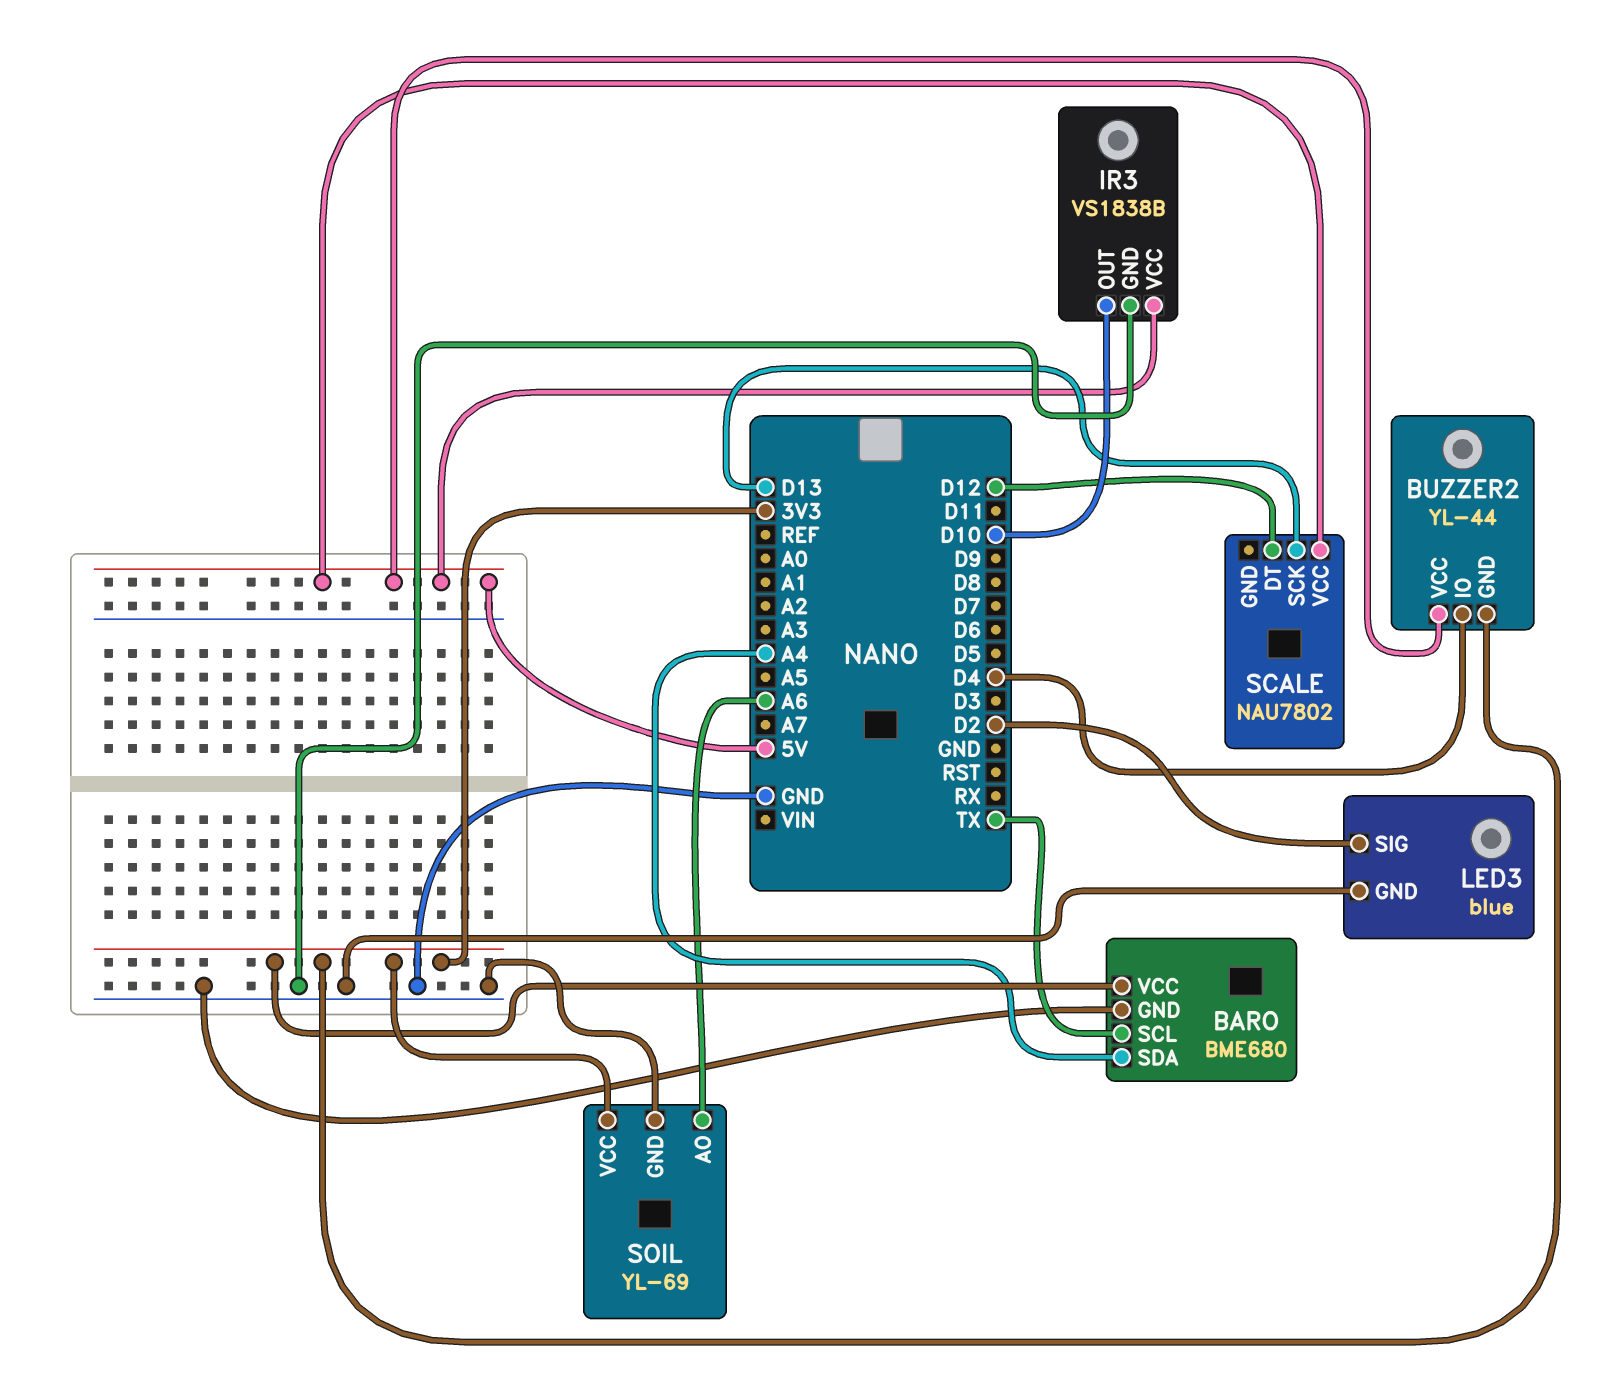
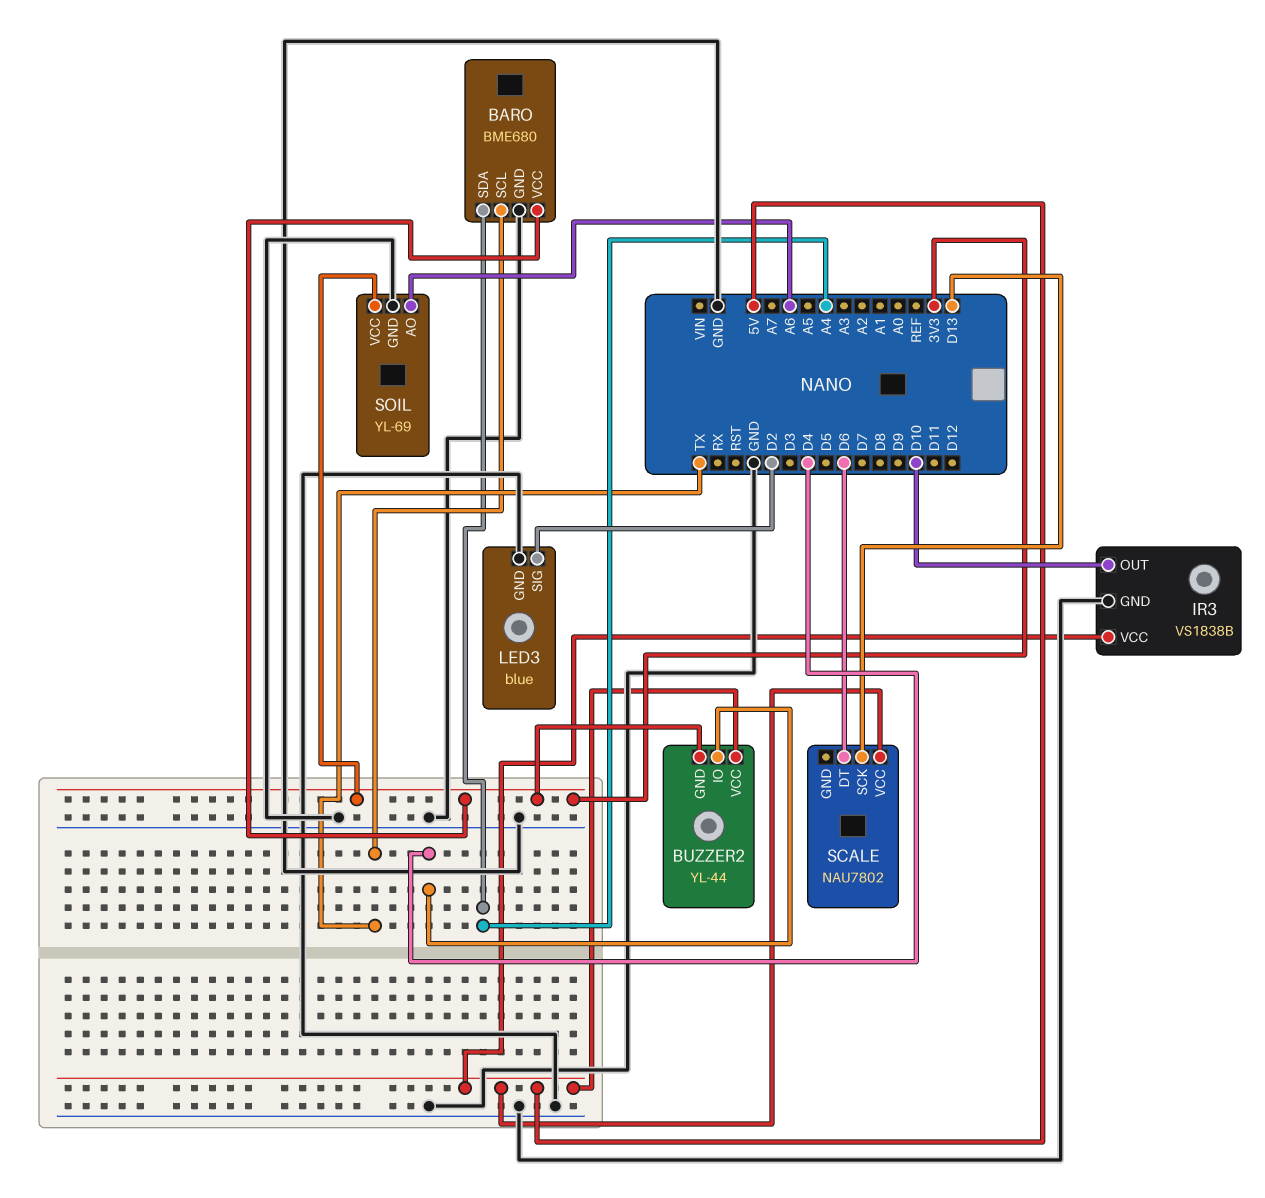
SCALE pin DT: D12 -> D6

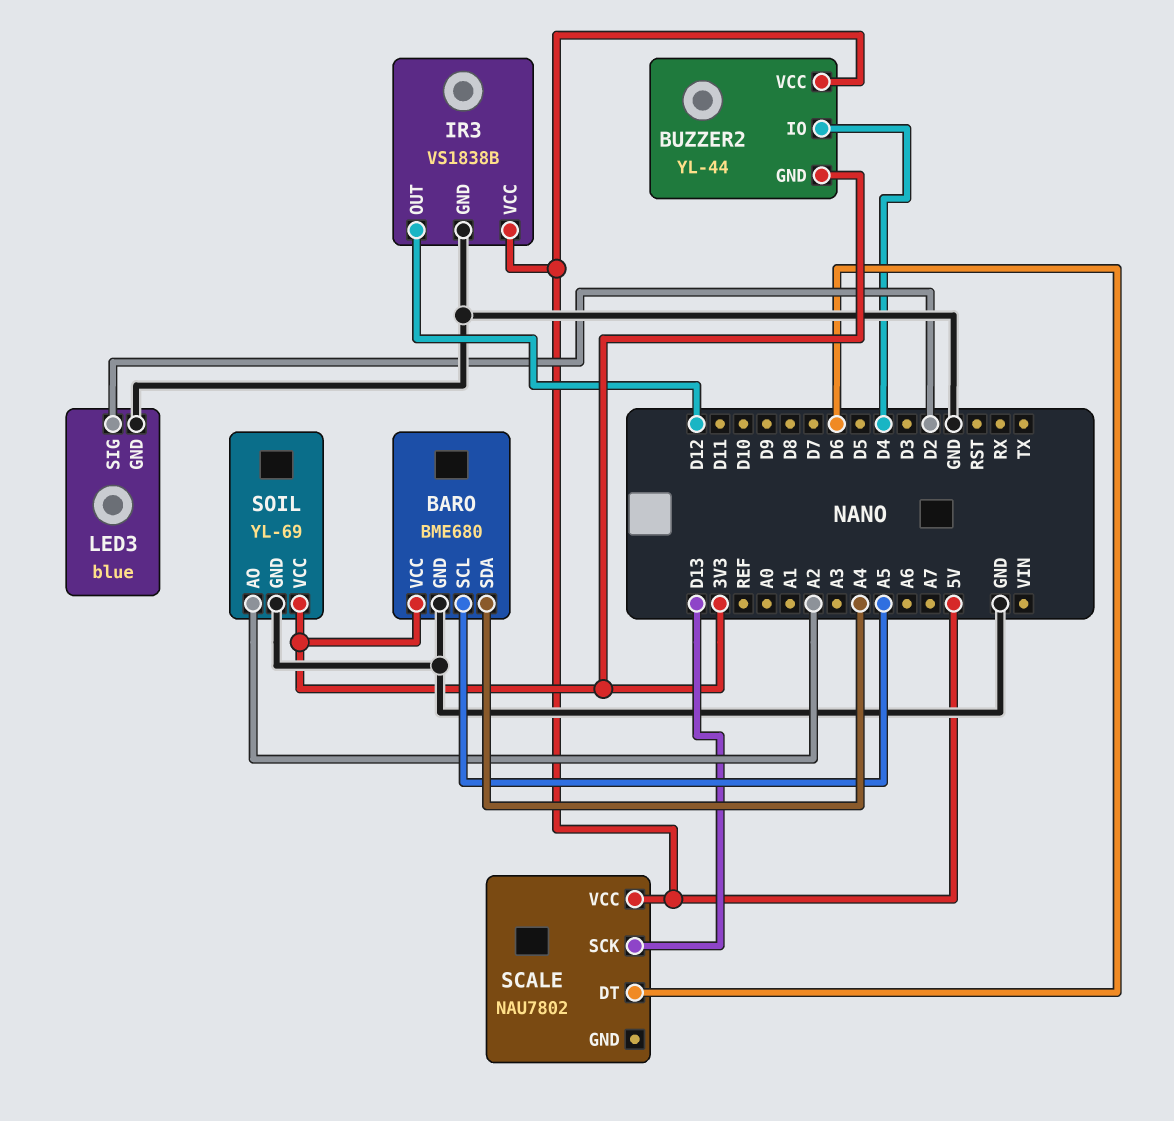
BARO pin SCL: TX -> A5
IR3 pin OUT: D10 -> D12
SOIL pin AO: A6 -> A2

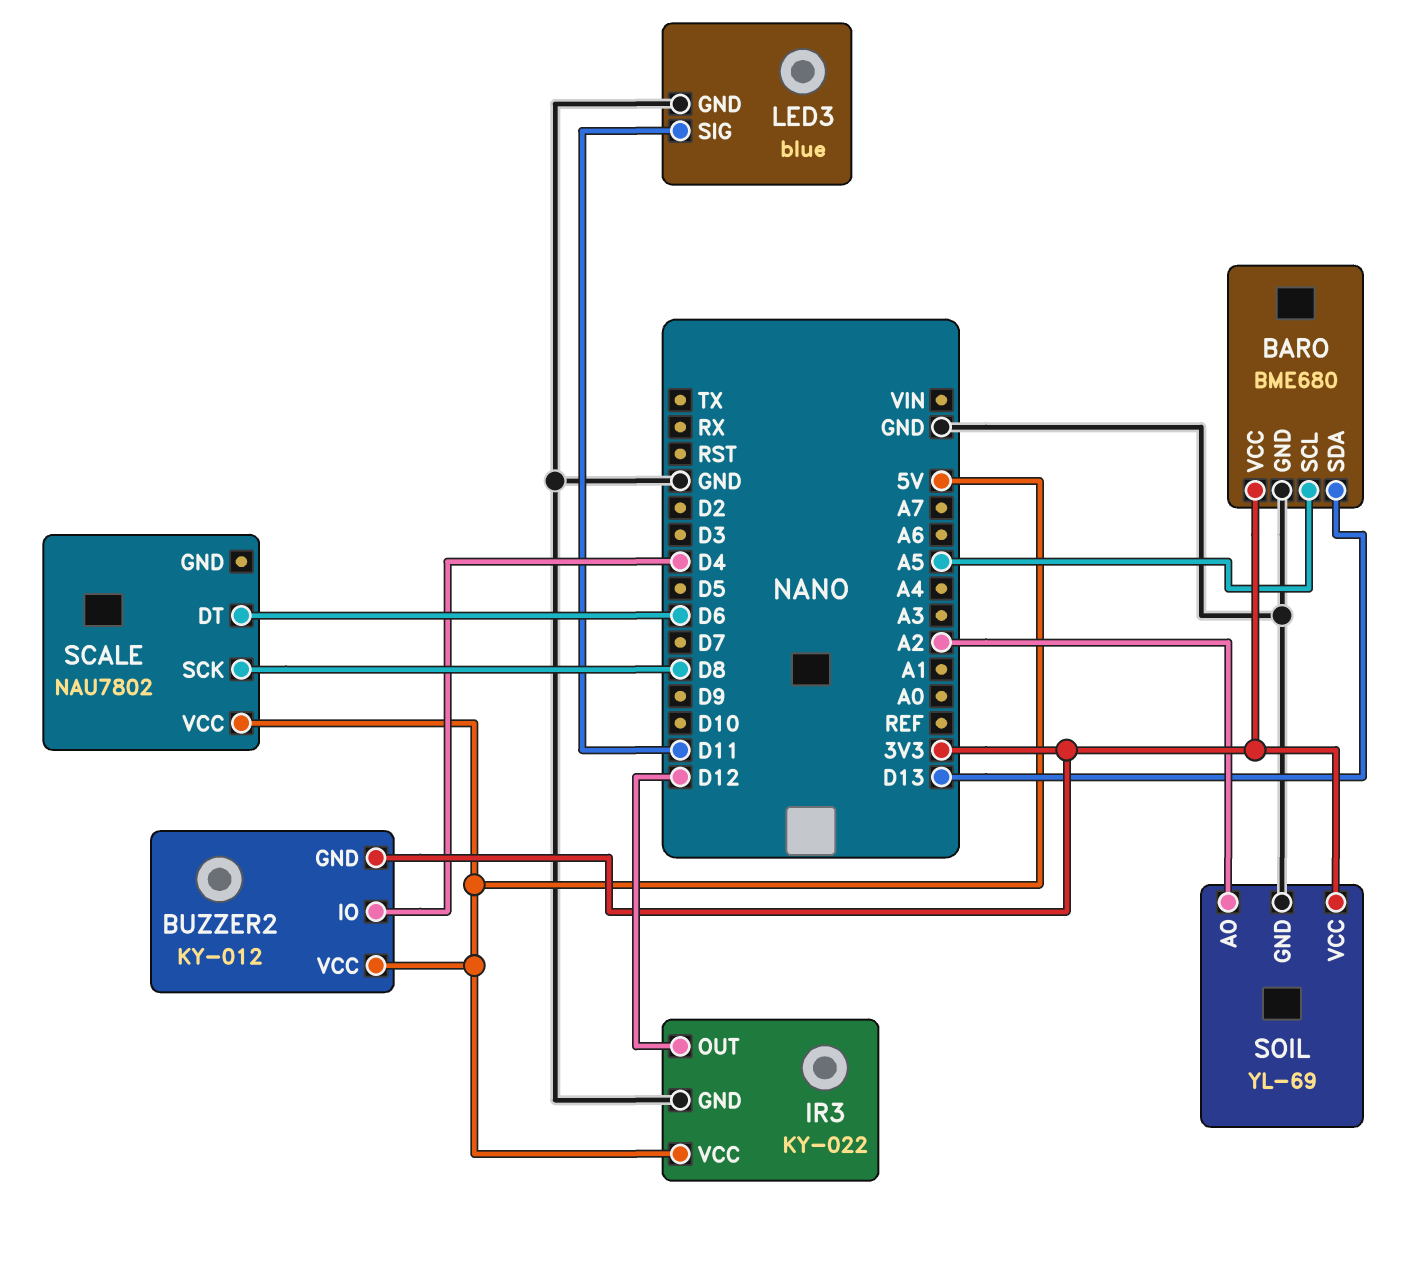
BARO pin SDA: A4 -> D13
BUZZER2: YL-44 -> KY-012
IR3: VS1838B -> KY-022
LED3 pin SIG: D2 -> D11
SCALE pin SCK: D13 -> D8

